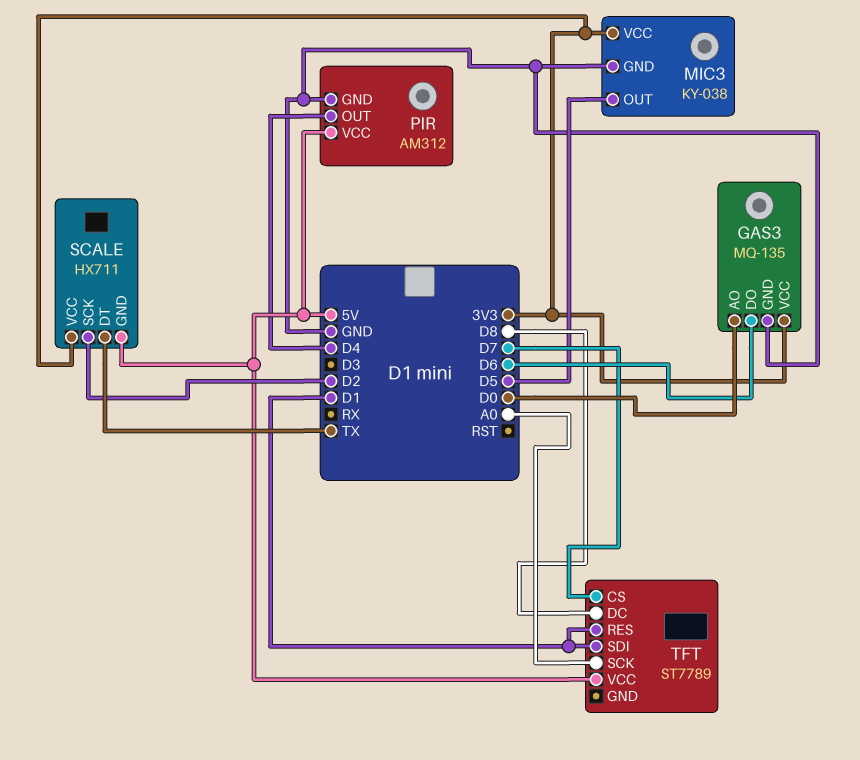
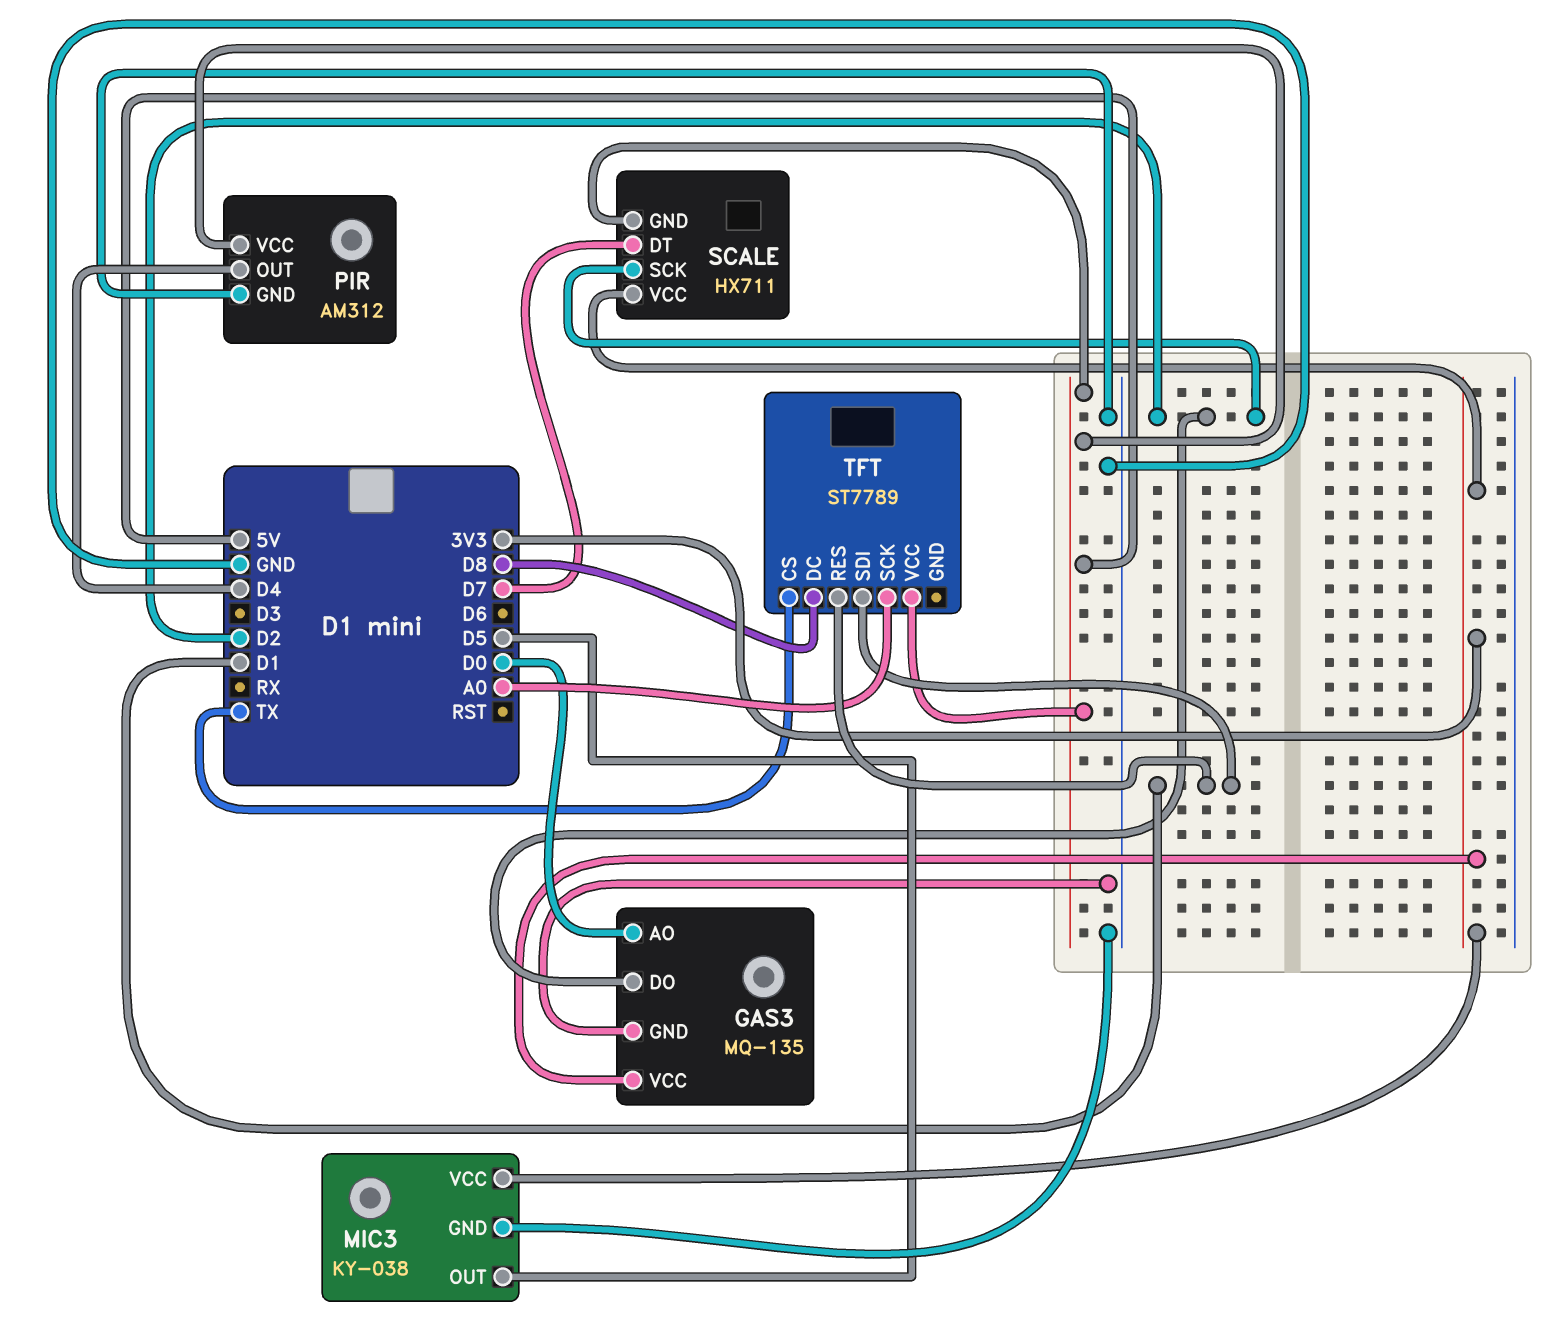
GAS3 pin DO: D6 -> D2
SCALE pin DT: TX -> D7
TFT pin CS: D7 -> TX

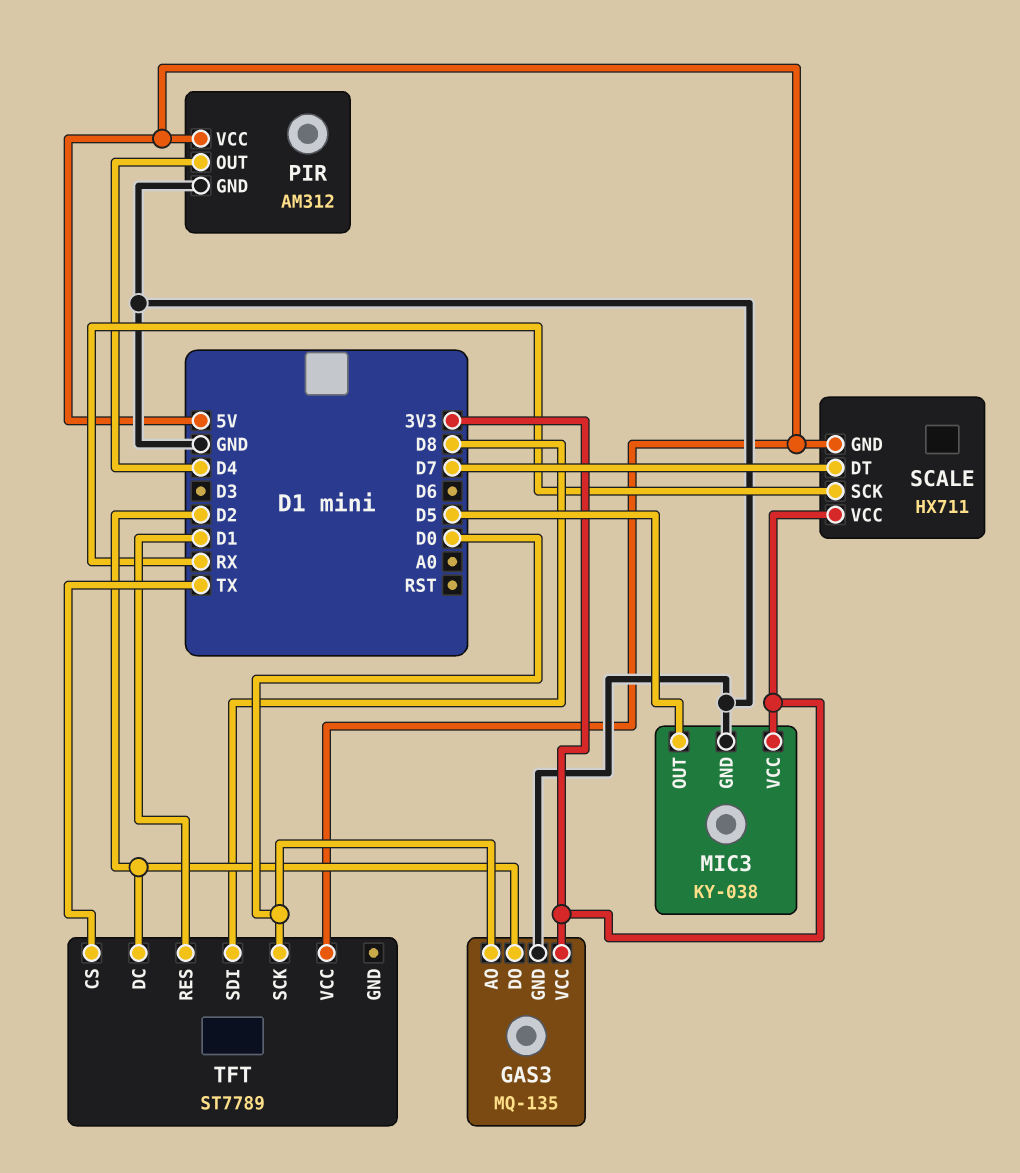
SCALE pin SCK: D2 -> RX
TFT pin DC: D8 -> D2
TFT pin SCK: A0 -> D0
TFT pin SDI: D1 -> D8

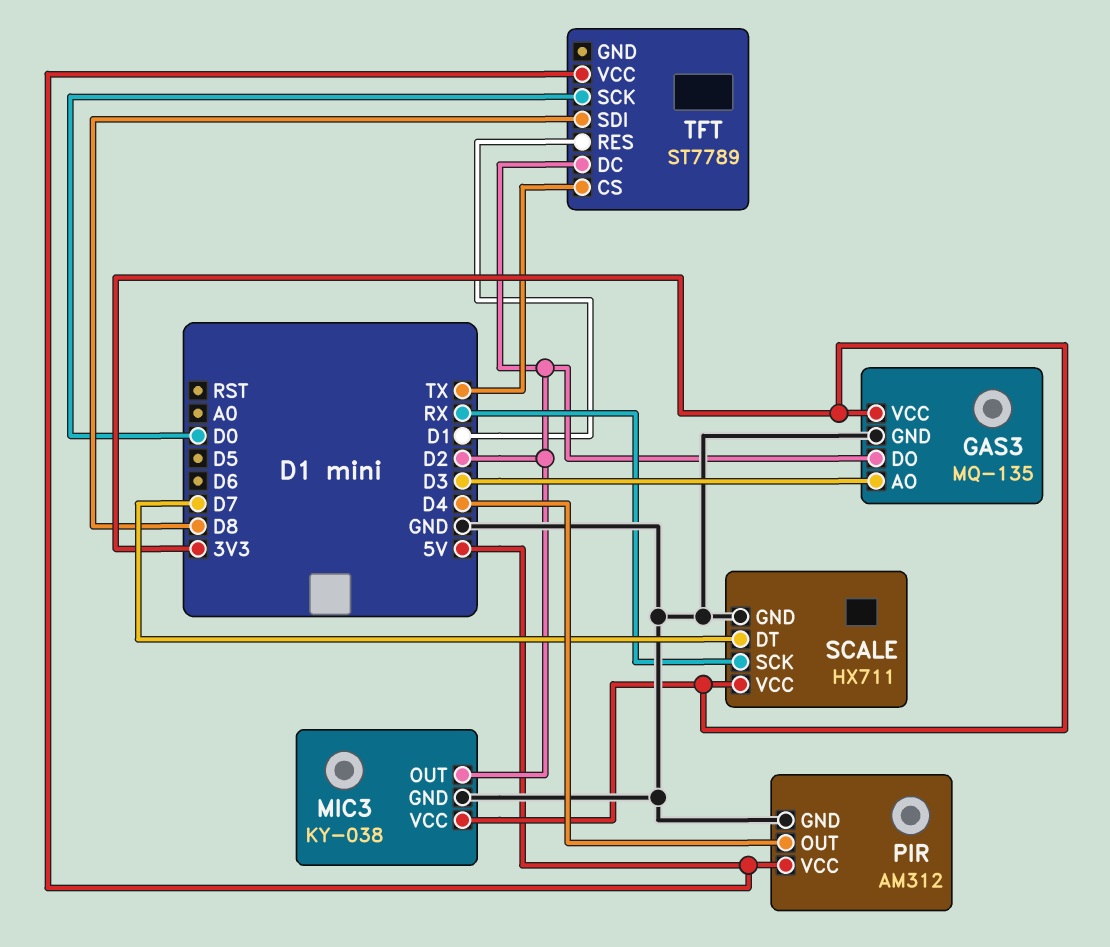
GAS3 pin AO: D0 -> D3
MIC3 pin OUT: D5 -> D2
SCALE pin GND: 5V -> GND

